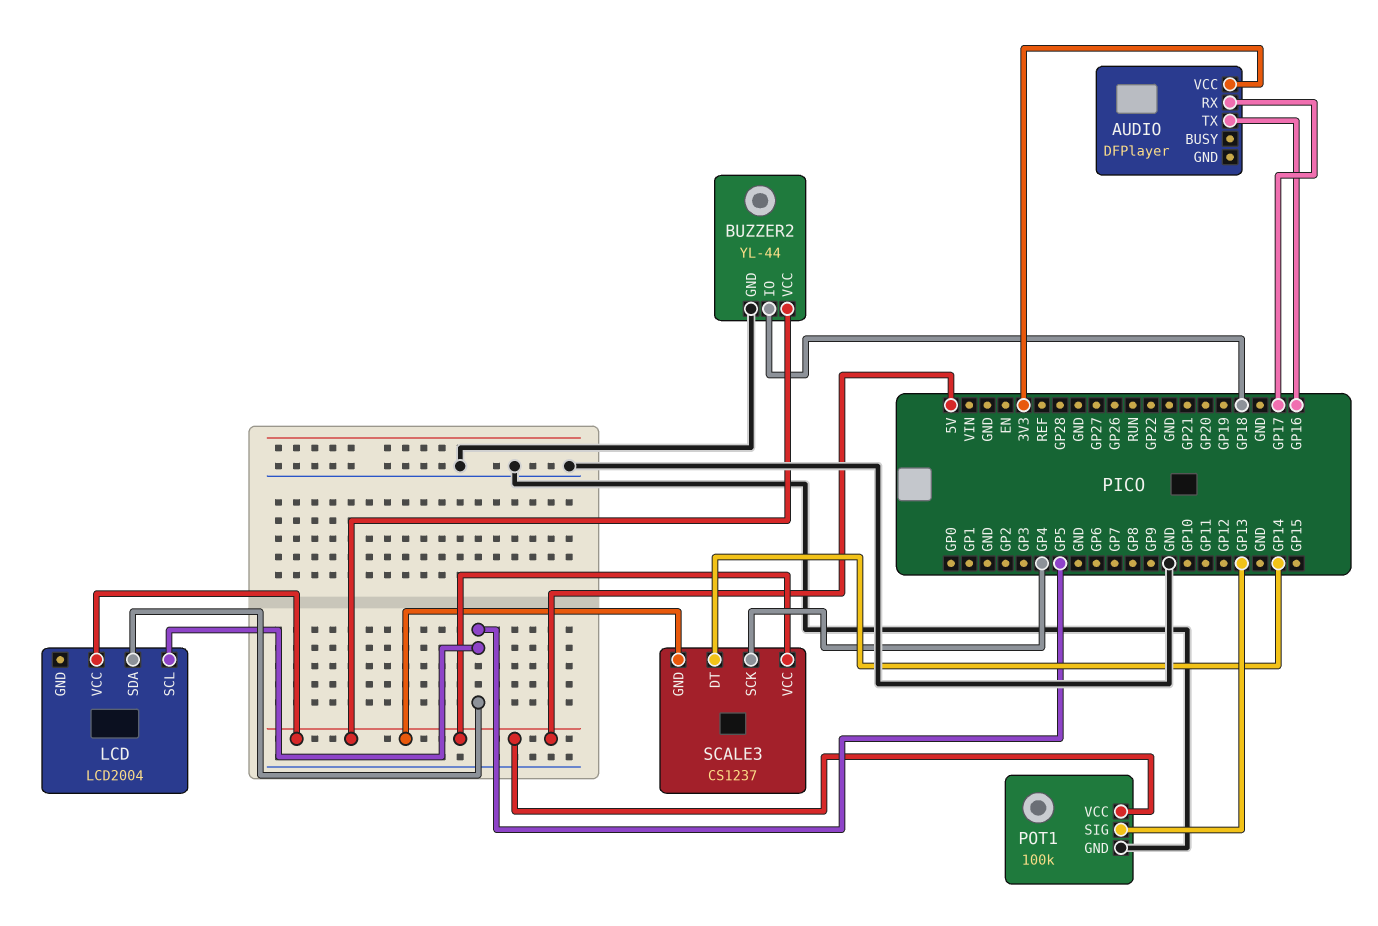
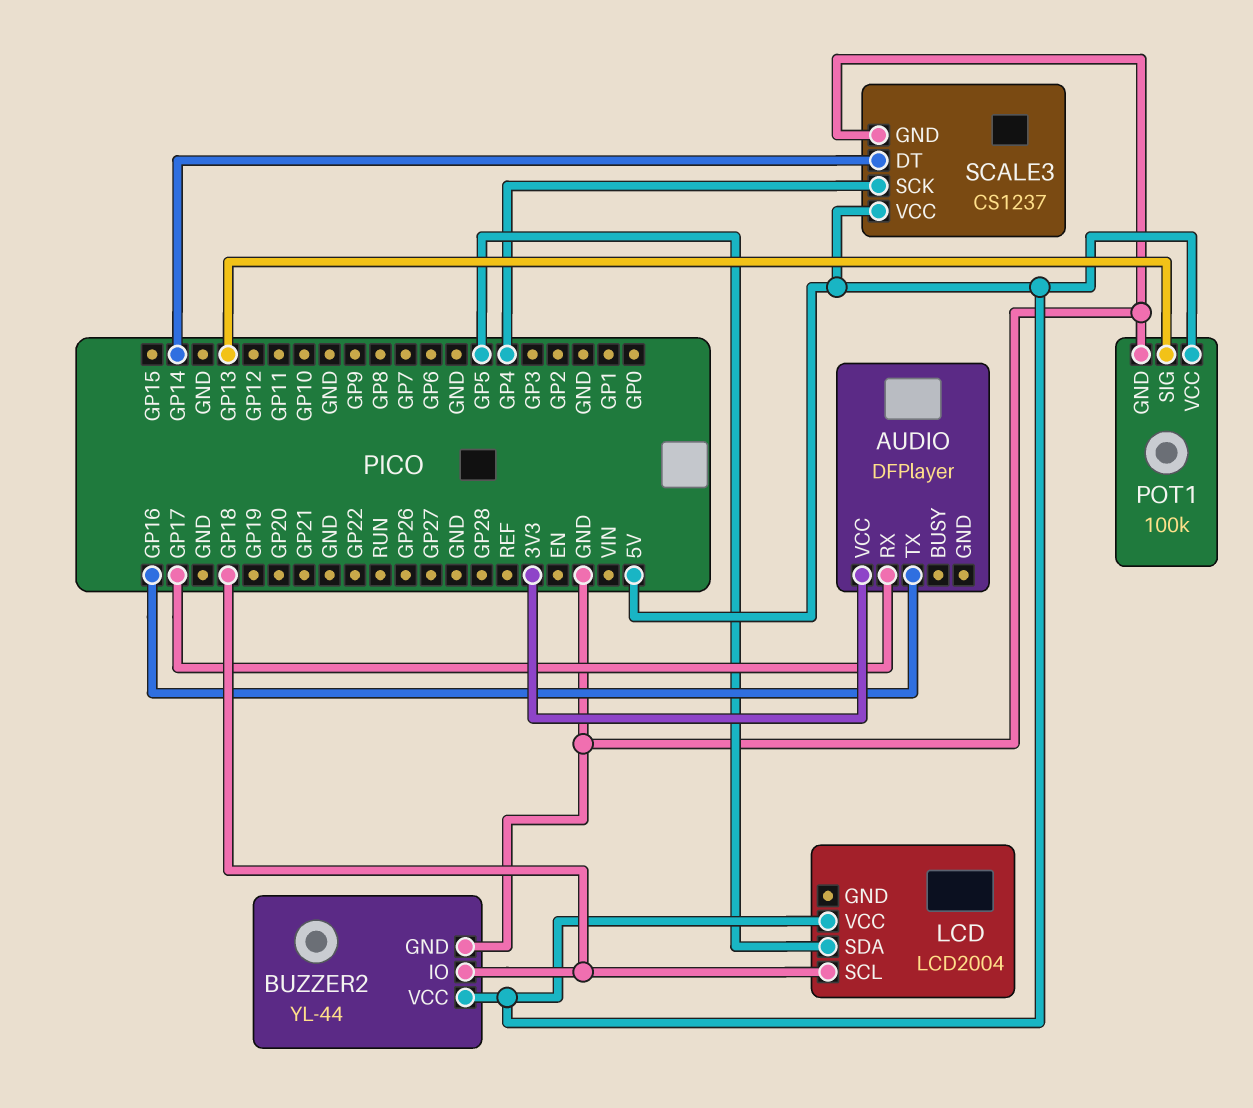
LCD pin SCL: GP5 -> GP18
SCALE3 pin GND: 5V -> GND

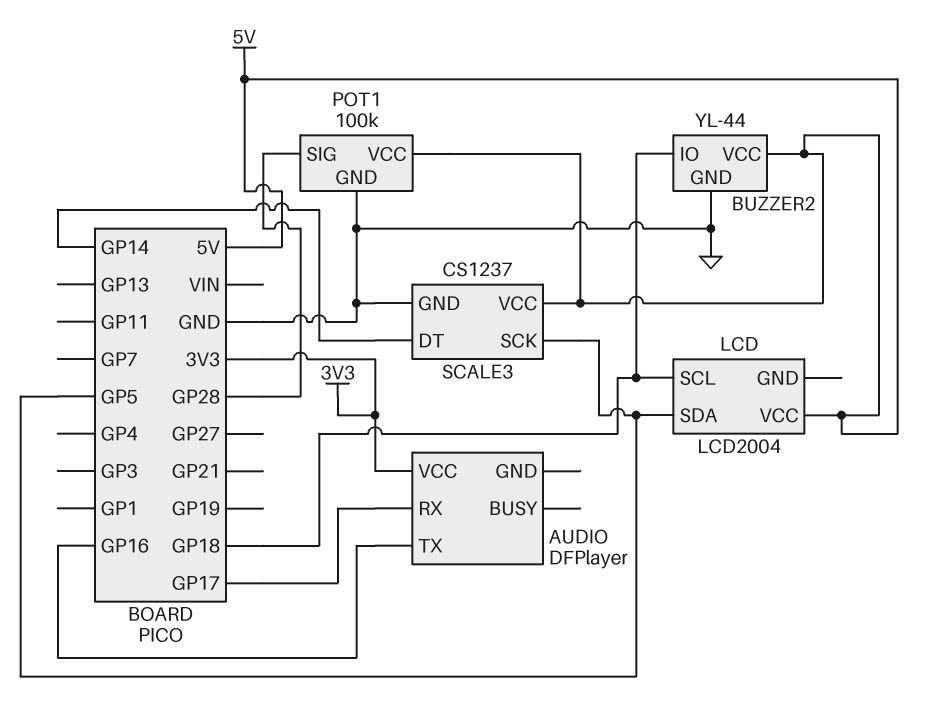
POT1 pin SIG: GP13 -> GP28
SCALE3 pin SCK: GP4 -> GP5

